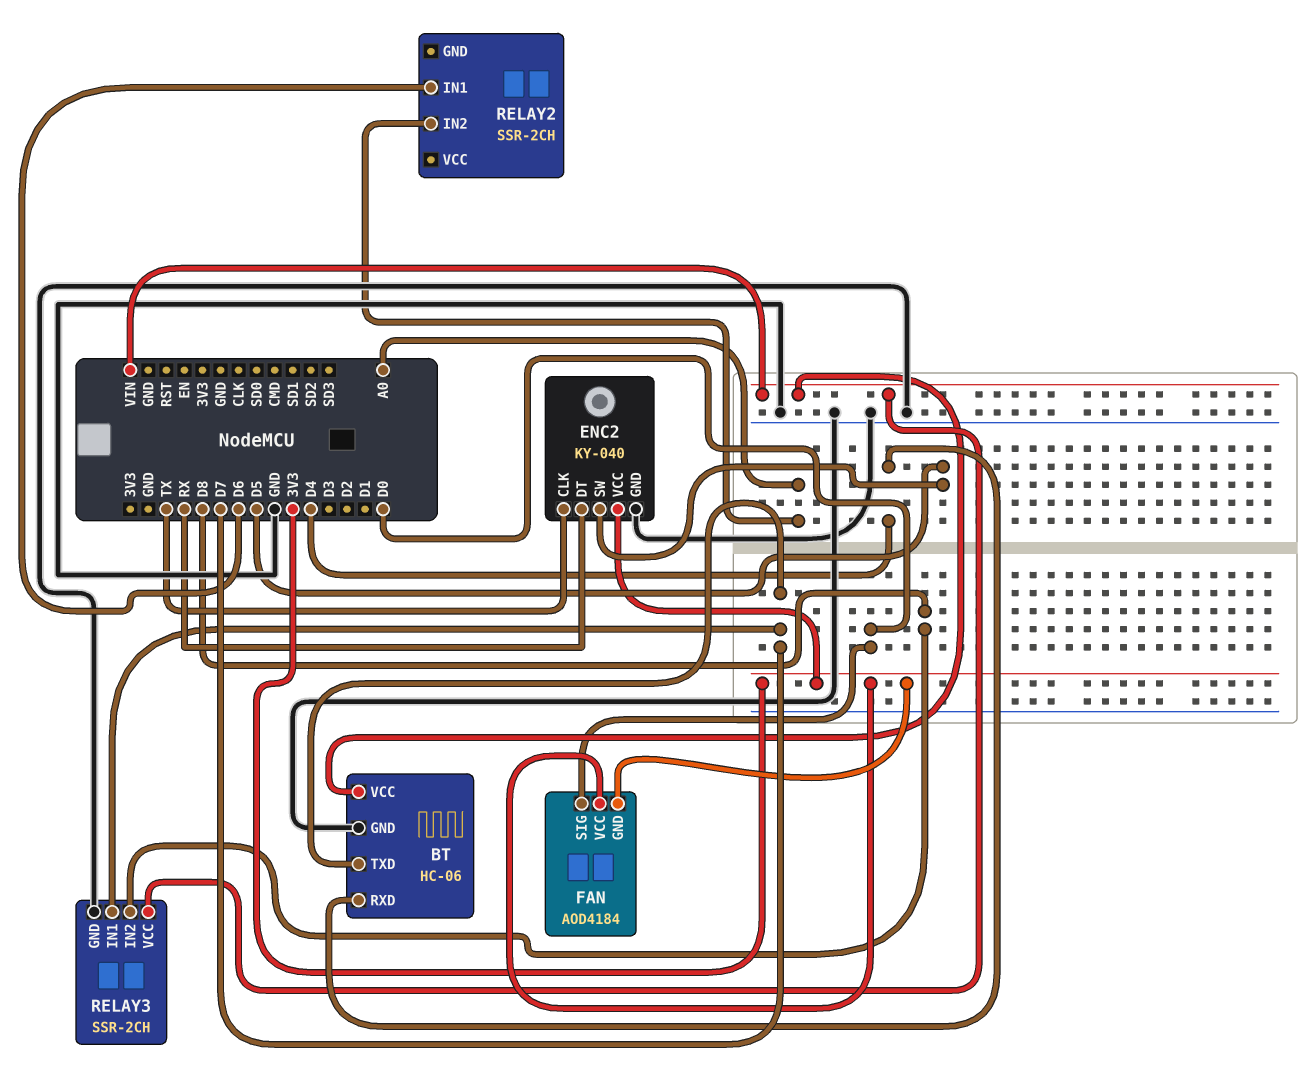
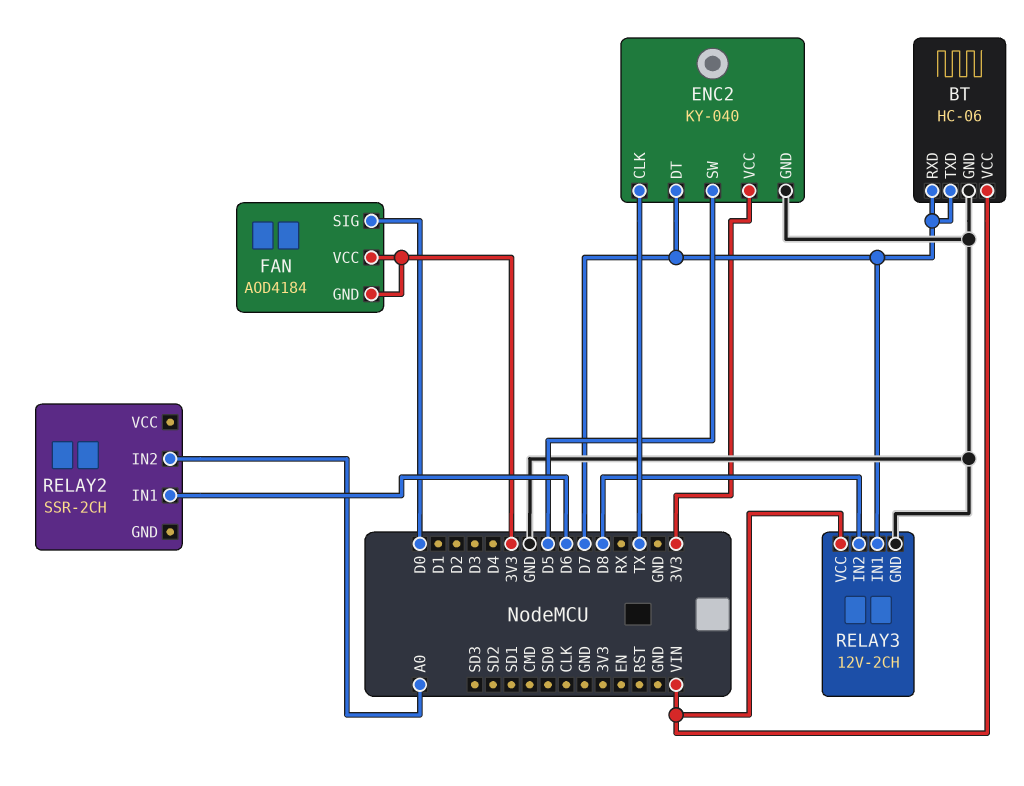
BT pin RXD: D4 -> D7
ENC2 pin DT: RX -> D7
RELAY3: SSR-2CH -> 12V-2CH

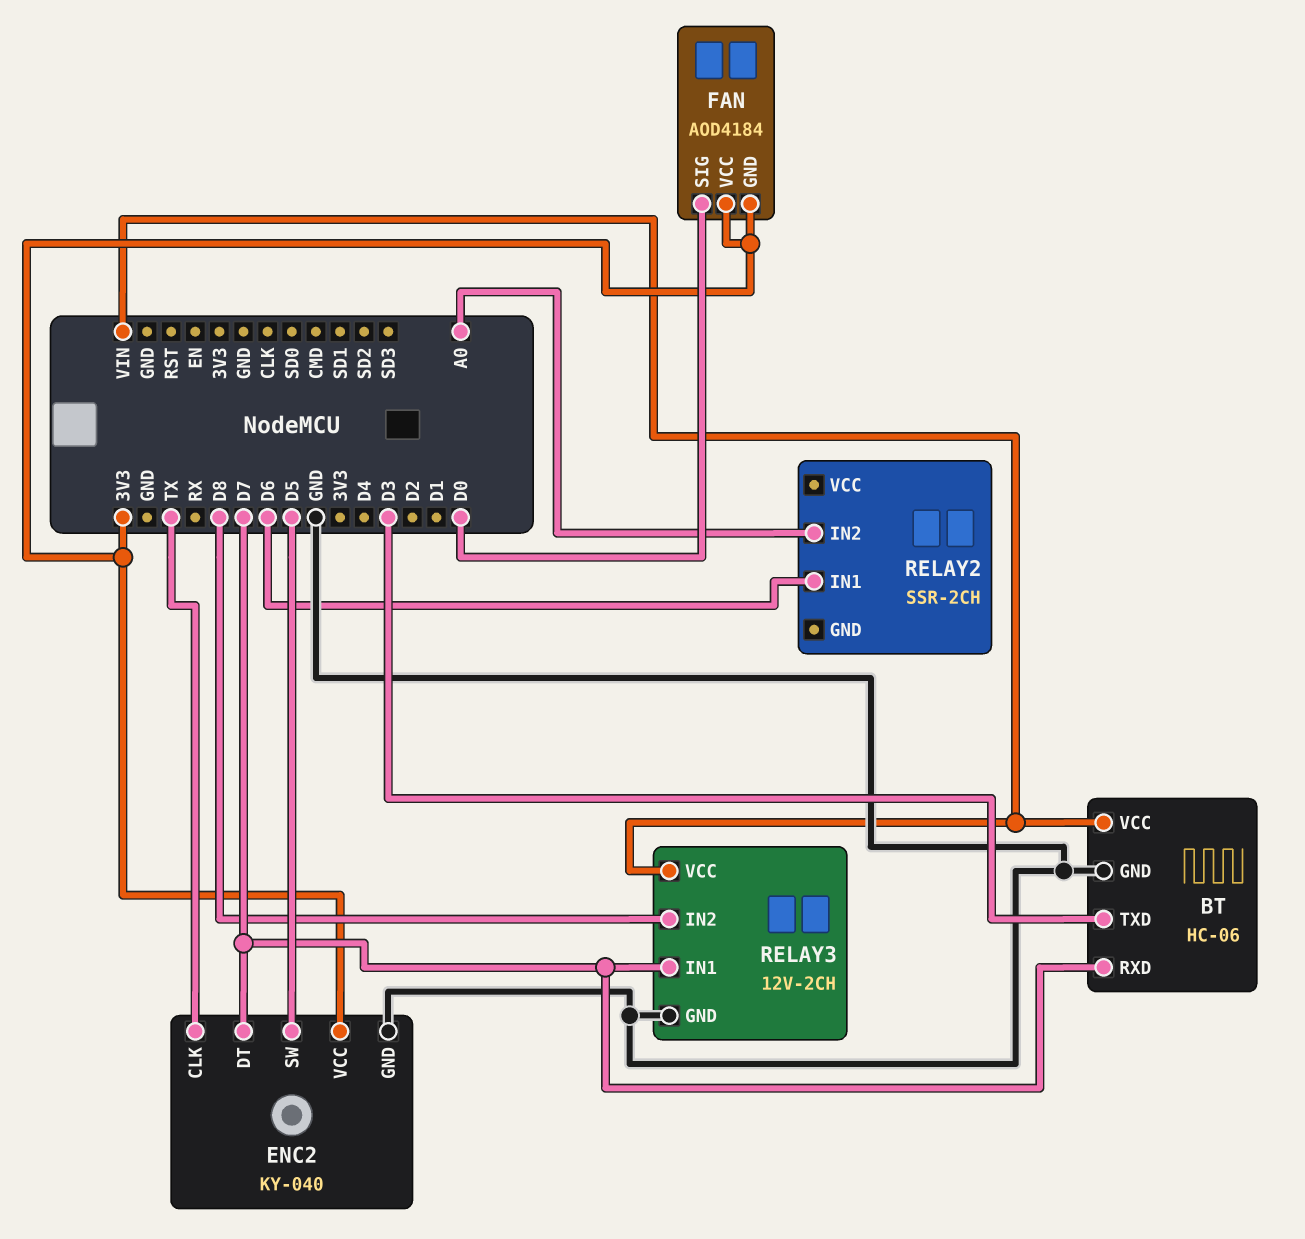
BT pin TXD: D7 -> D3

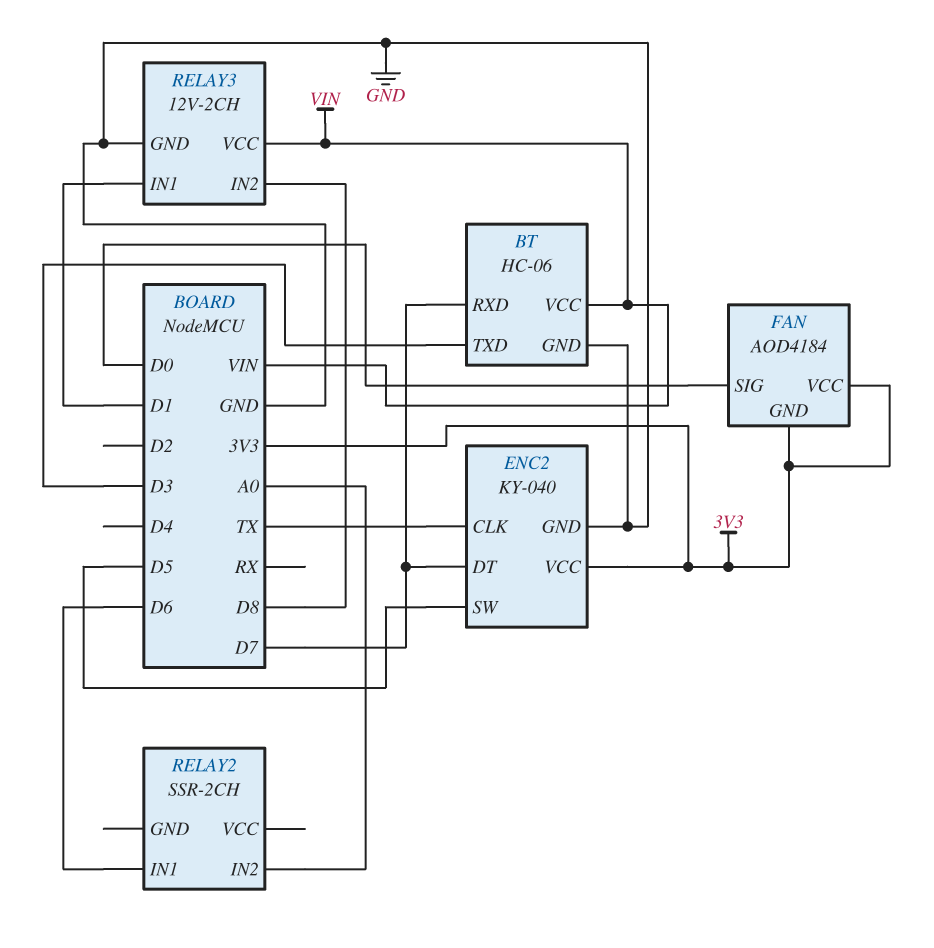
RELAY3 pin IN1: D7 -> D1

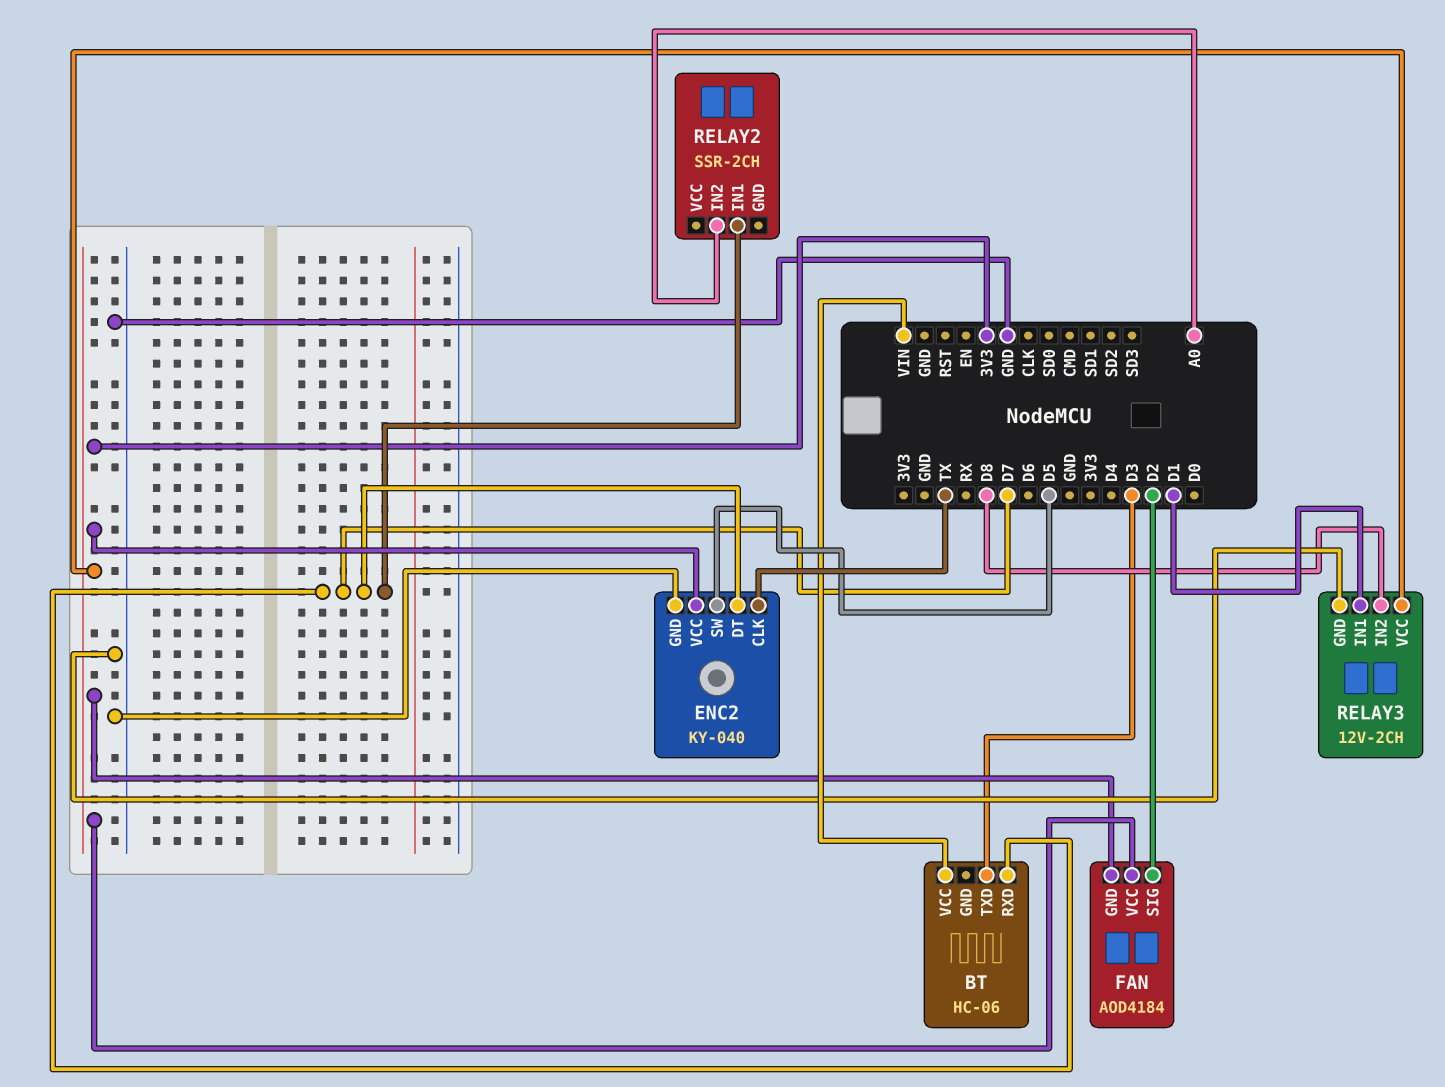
BT pin GND: GND -> none
FAN pin SIG: D0 -> D2
RELAY2 pin IN1: D6 -> D7
RELAY3 pin VCC: VIN -> 3V3

